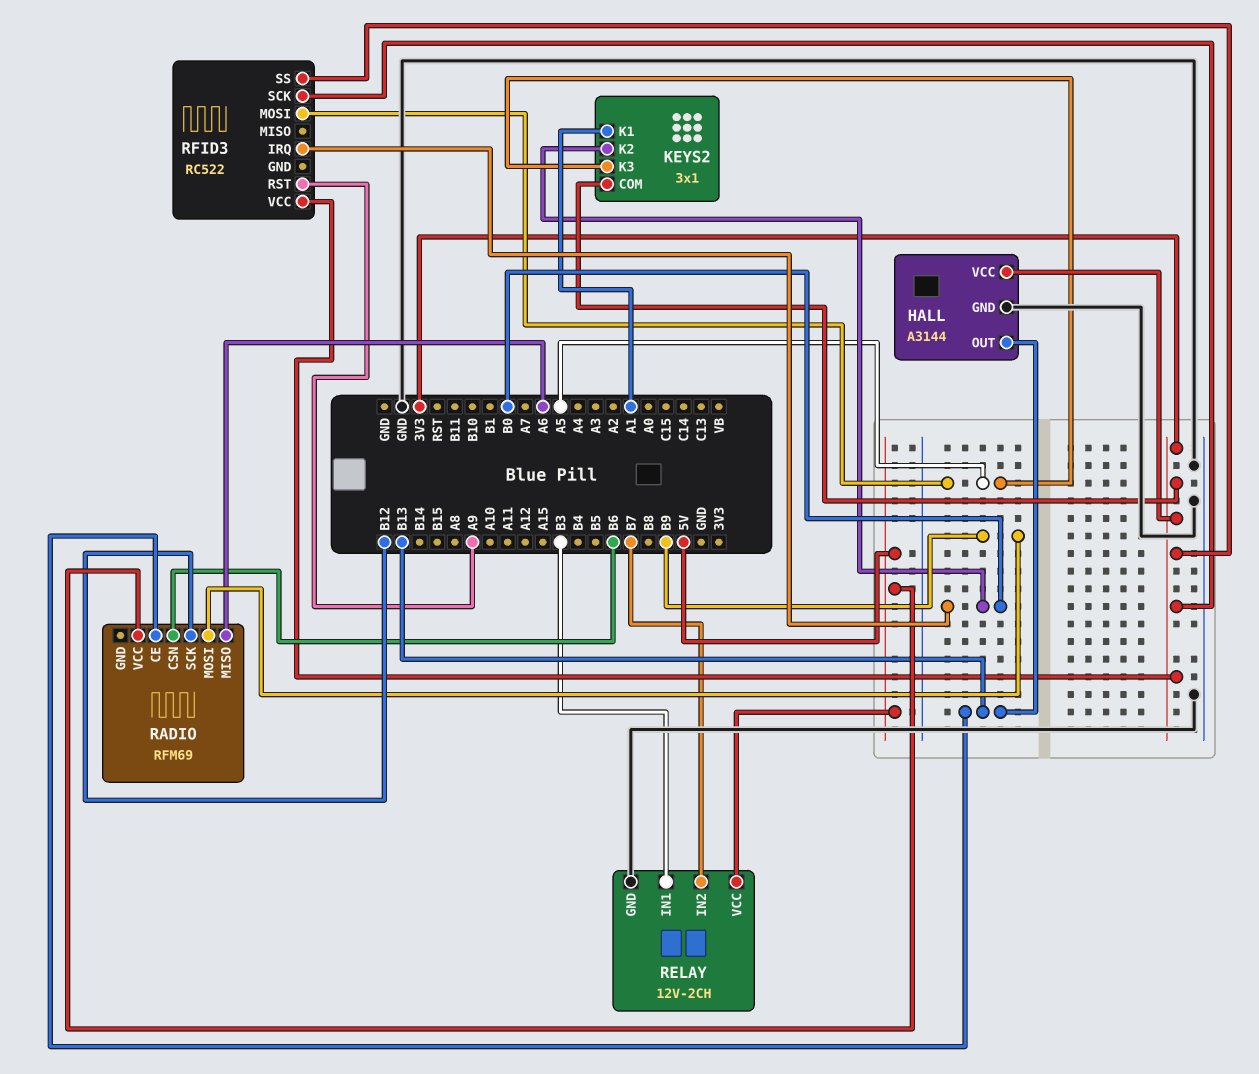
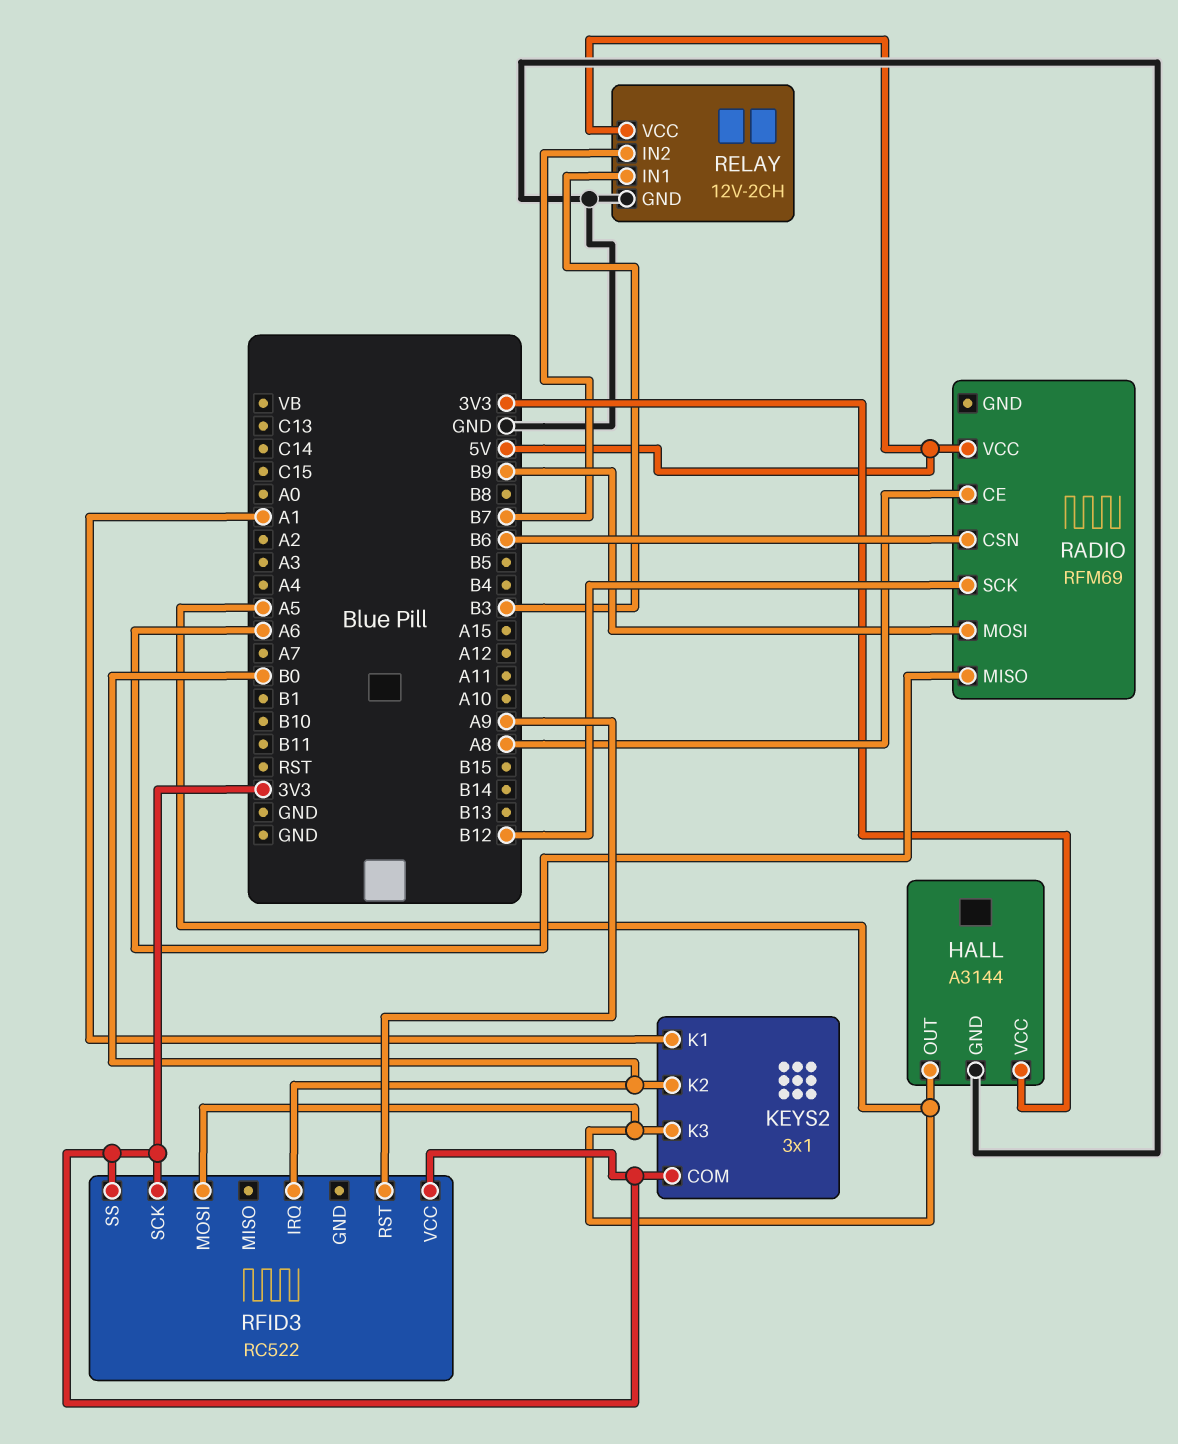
HALL pin OUT: B13 -> A5
RADIO pin CE: B13 -> A8

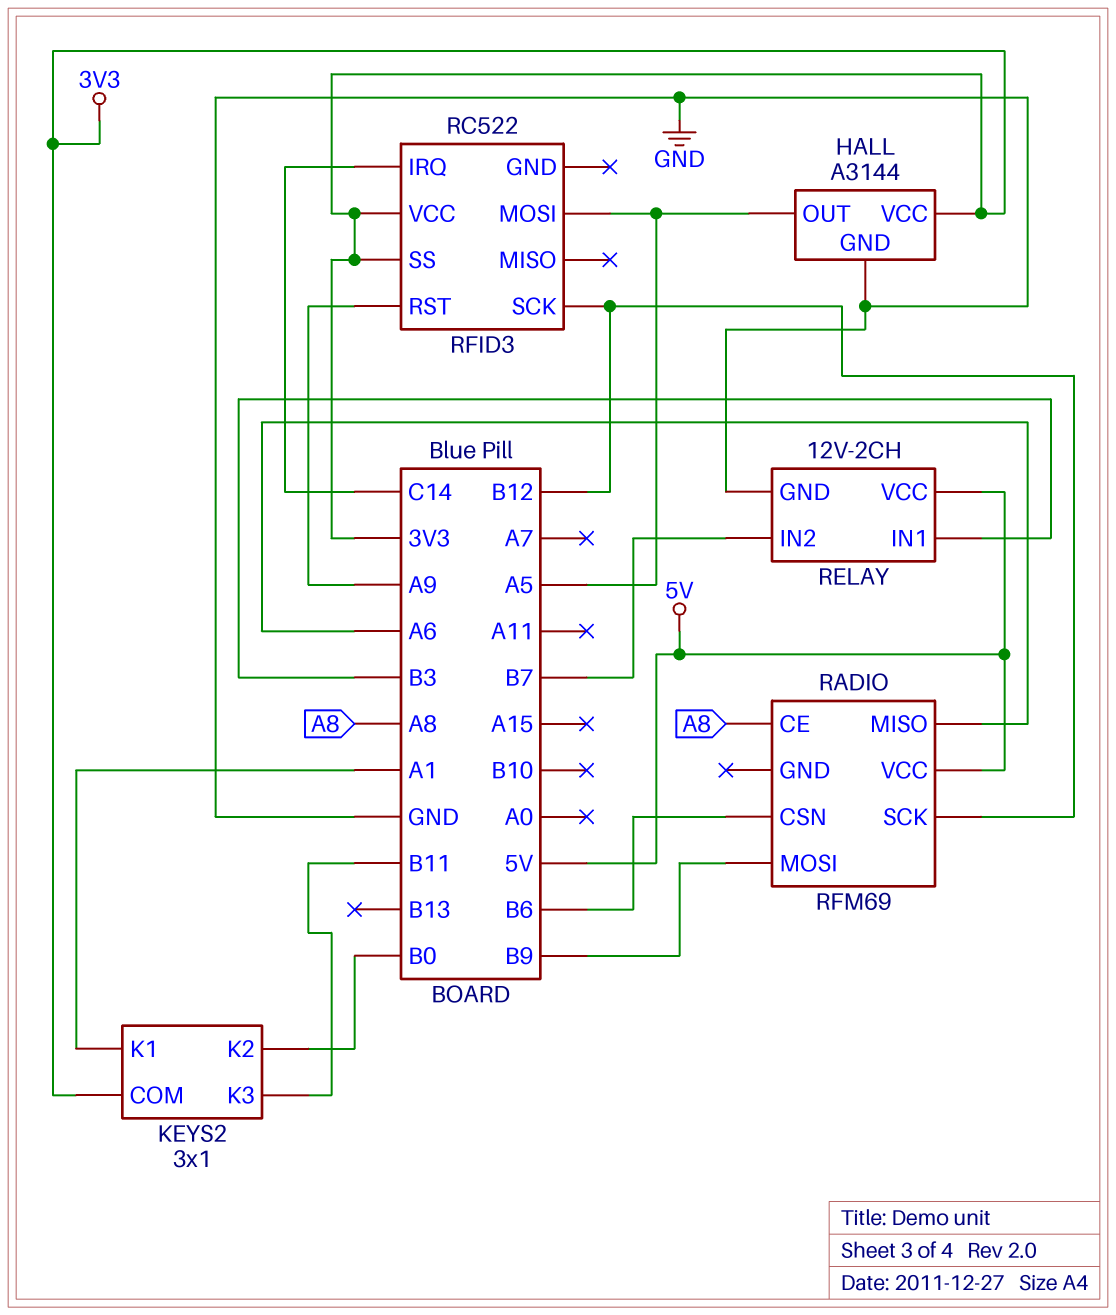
KEYS2 pin K3: A5 -> B11
RFID3 pin IRQ: B0 -> C14
RFID3 pin SCK: 3V3 -> B12

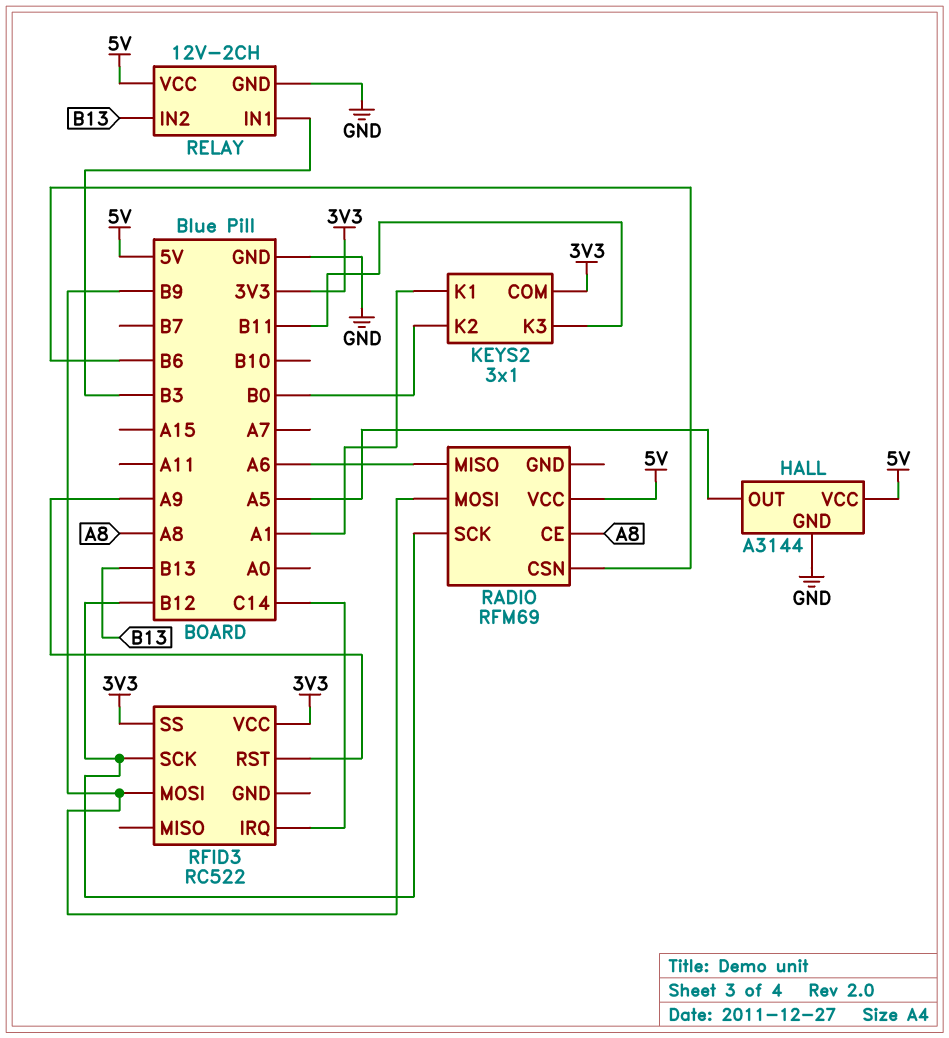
HALL pin VCC: 3V3 -> 5V
RELAY pin IN2: B7 -> B13
RFID3 pin MOSI: A5 -> B9

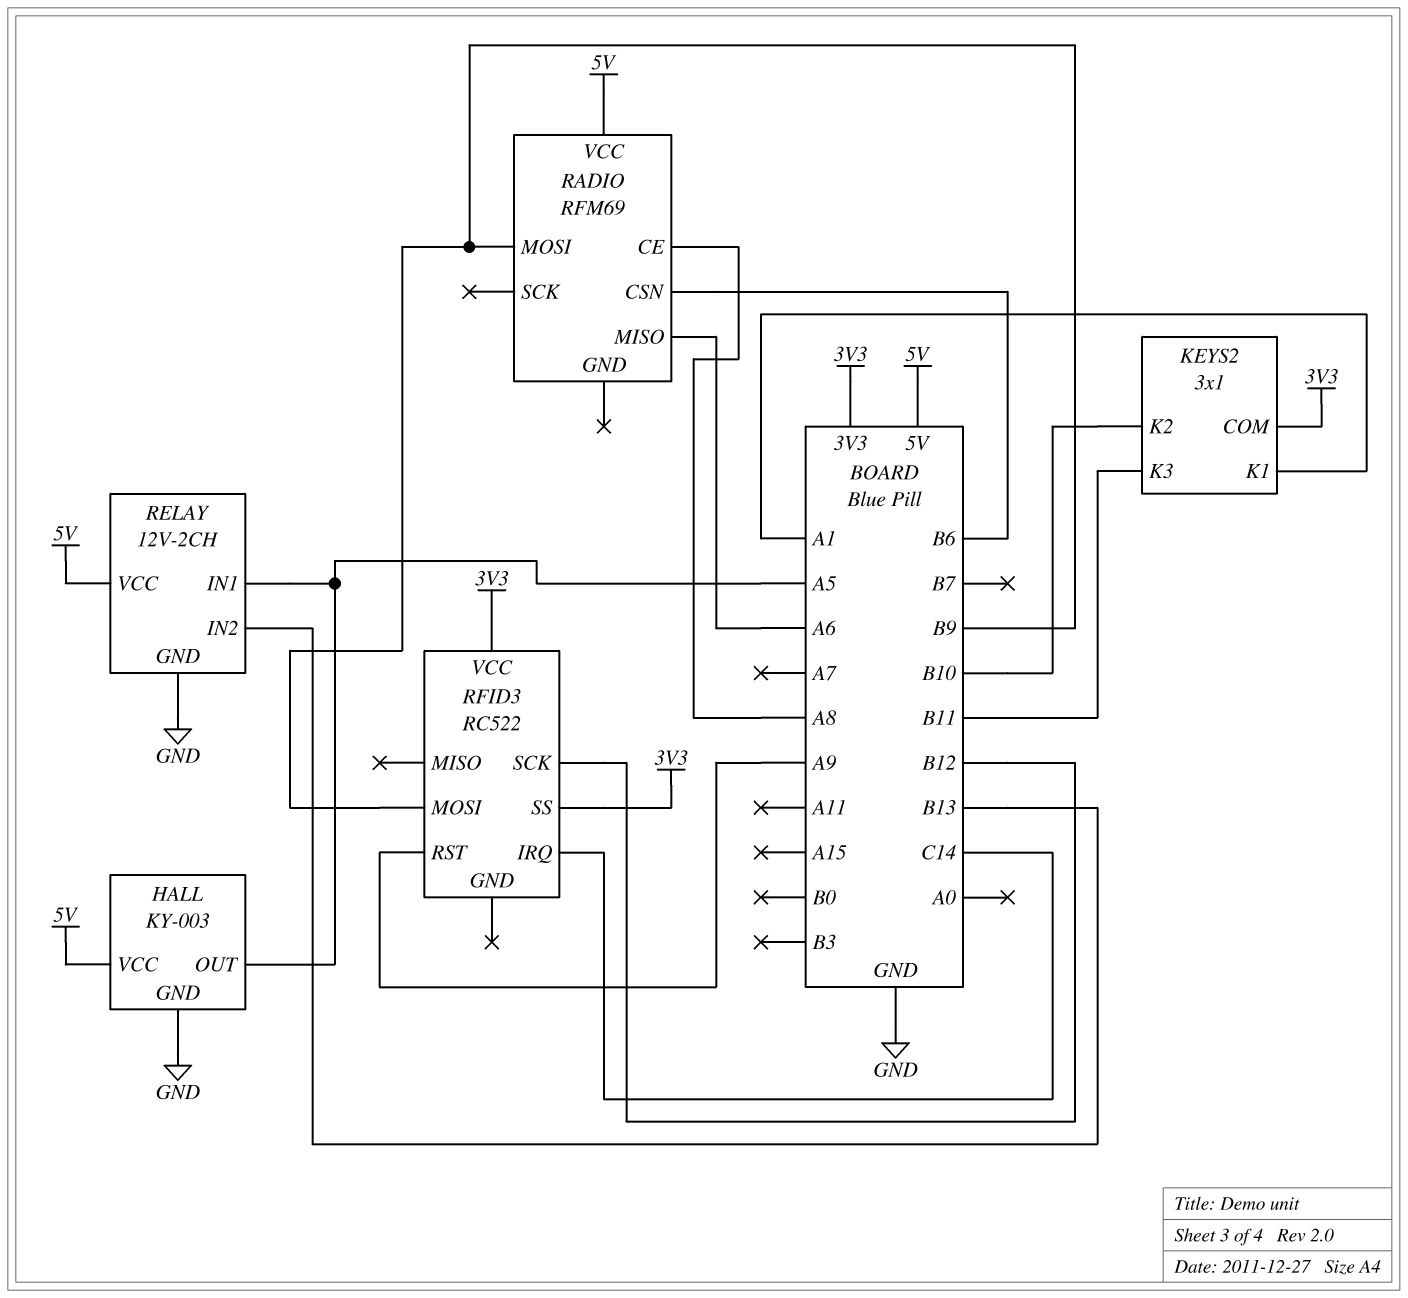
HALL: A3144 -> KY-003
KEYS2 pin K2: B0 -> B10
RADIO pin SCK: B12 -> none
RELAY pin IN1: B3 -> A5

